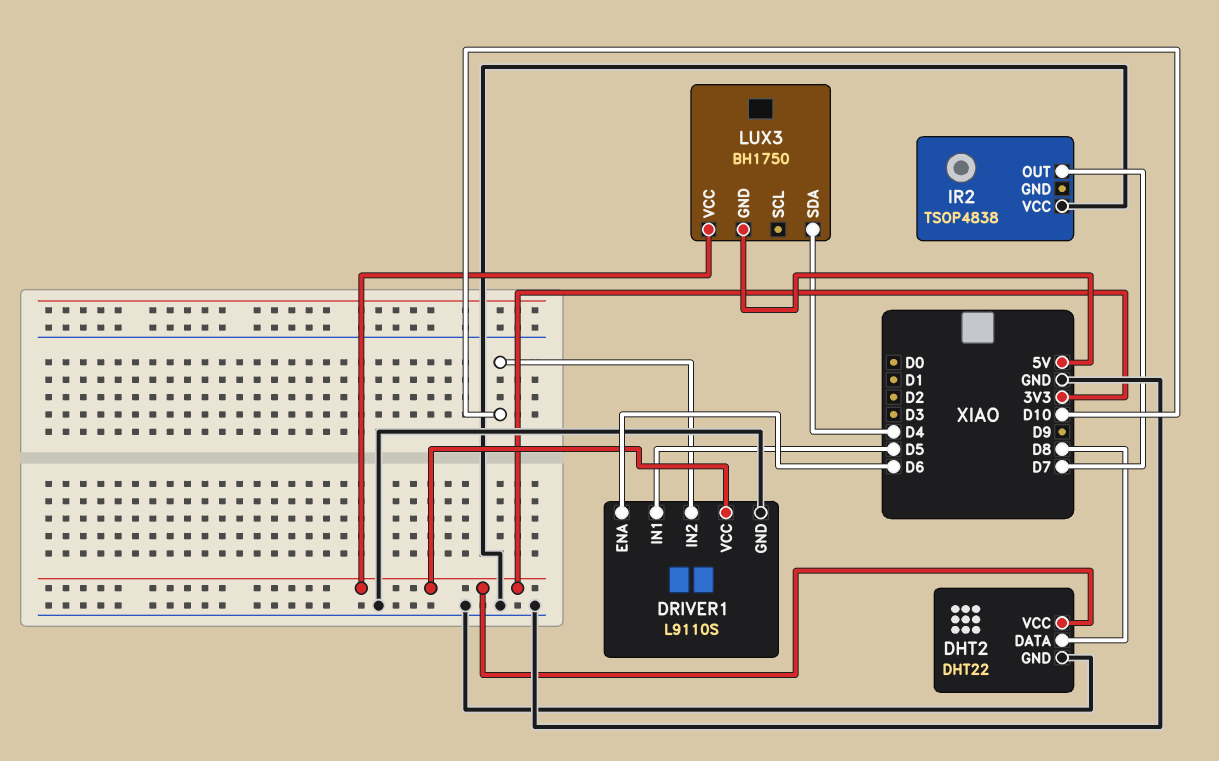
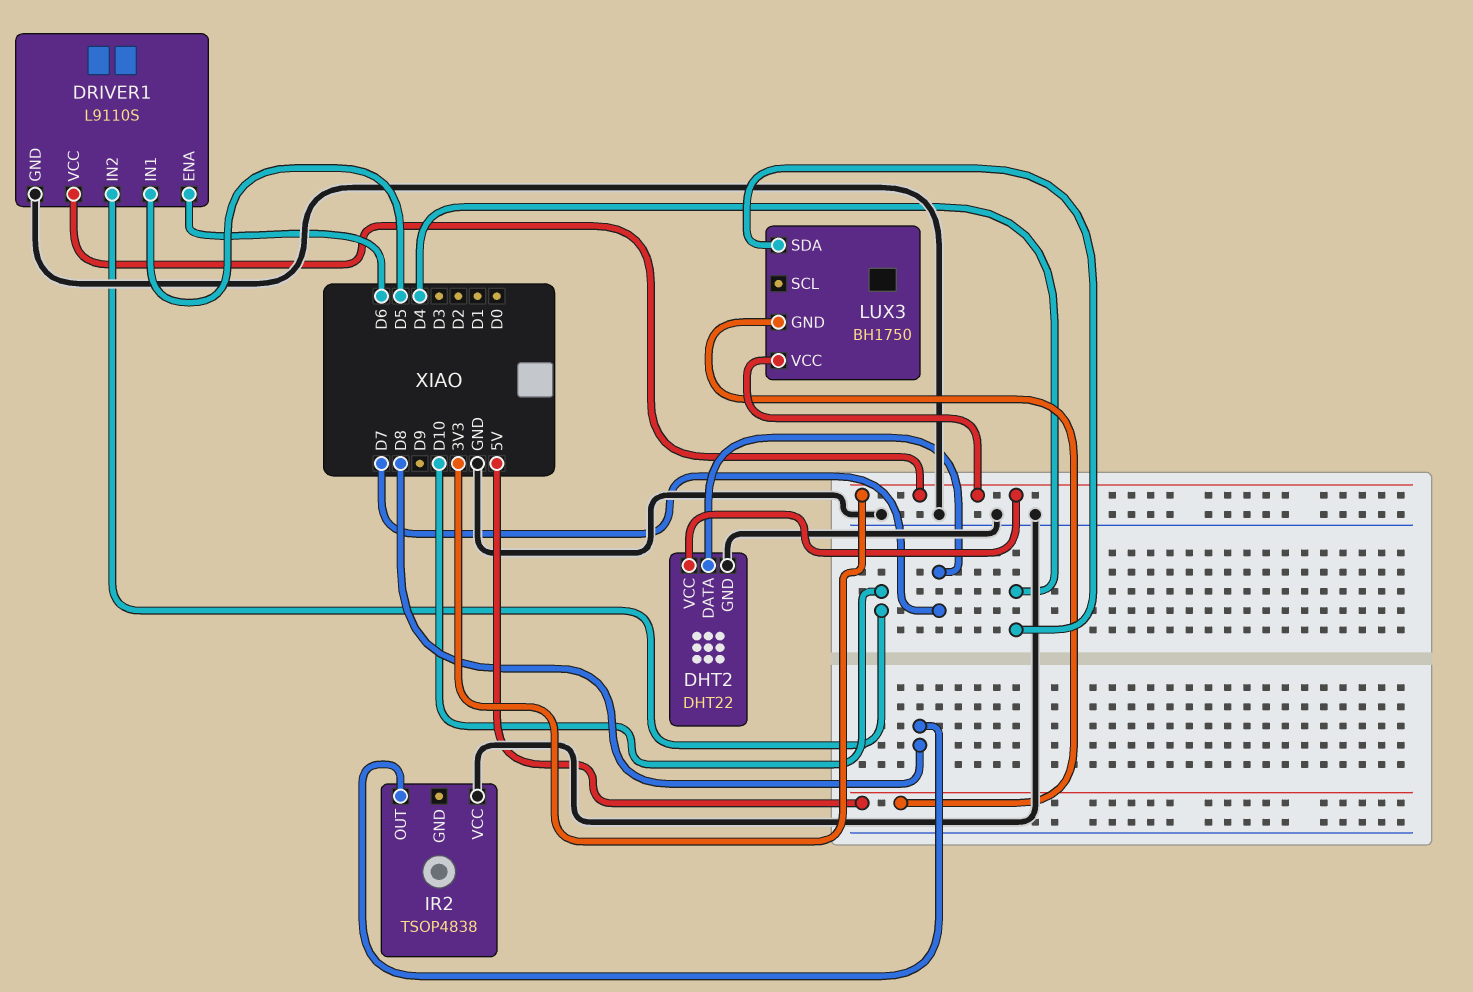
DHT2 pin DATA: D8 -> D7
IR2 pin OUT: D7 -> D8

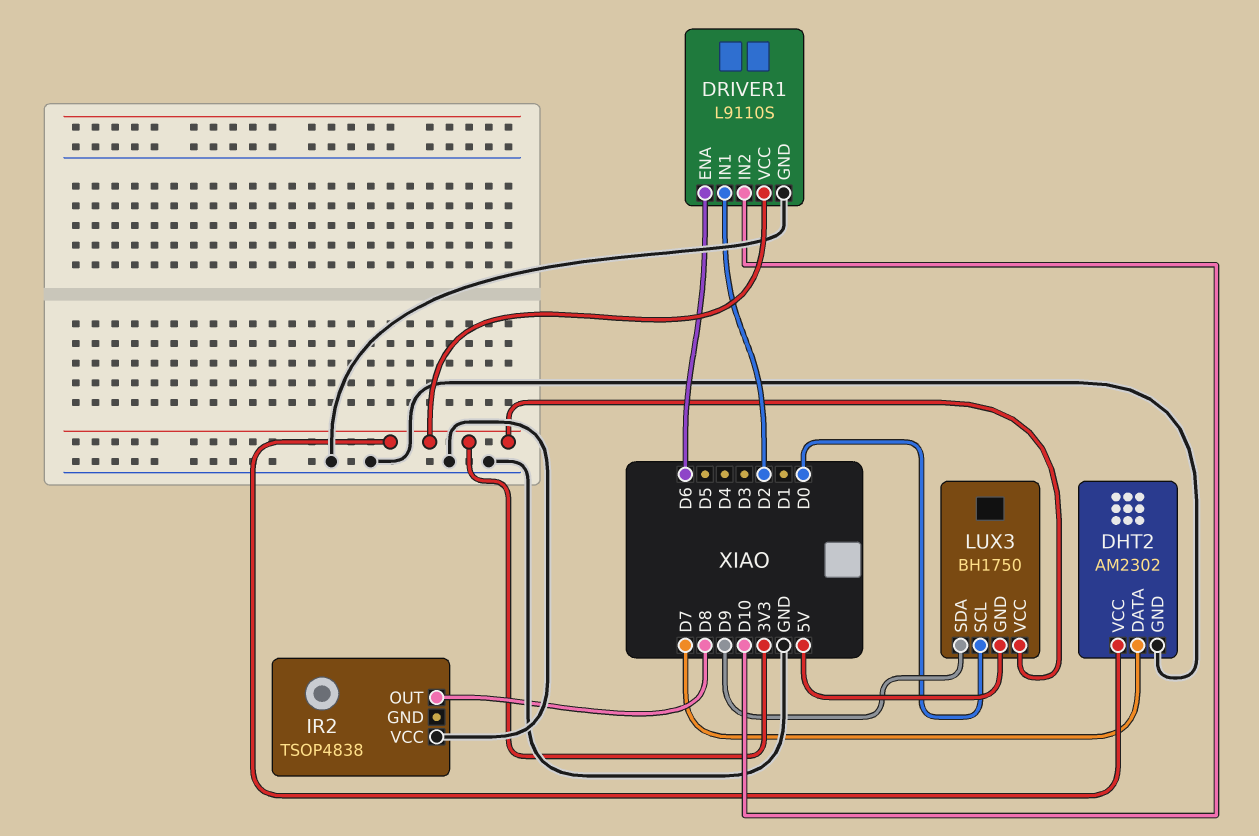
DHT2: DHT22 -> AM2302
DRIVER1 pin IN1: D5 -> D2
LUX3 pin SCL: none -> D0
LUX3 pin SDA: D4 -> D9

